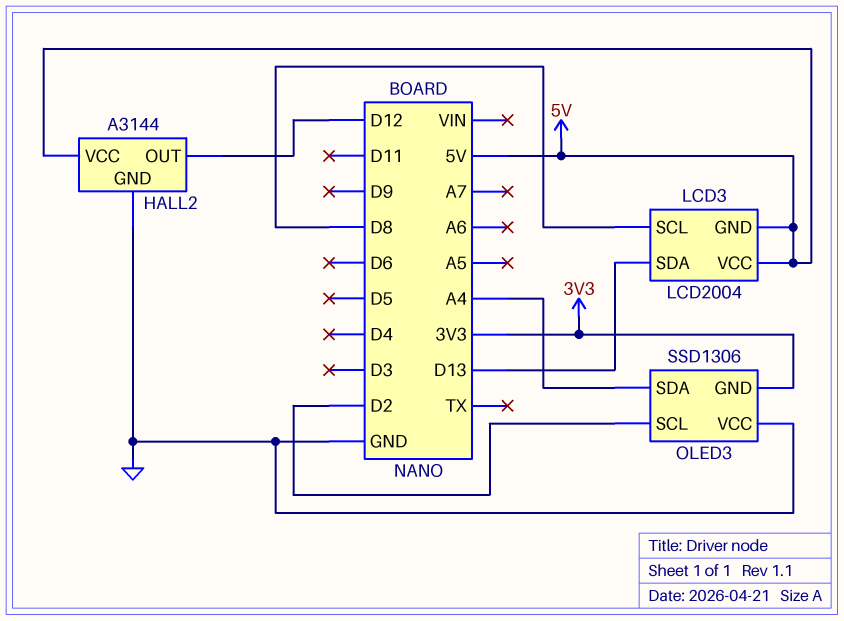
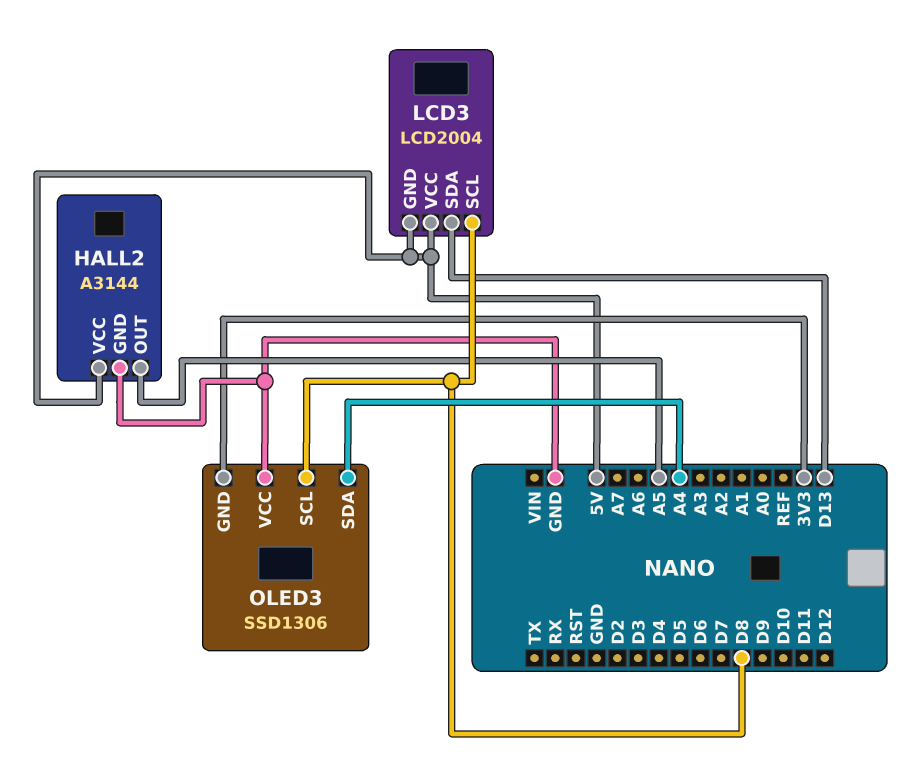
HALL2 pin OUT: D12 -> A5
OLED3 pin SCL: D2 -> D8

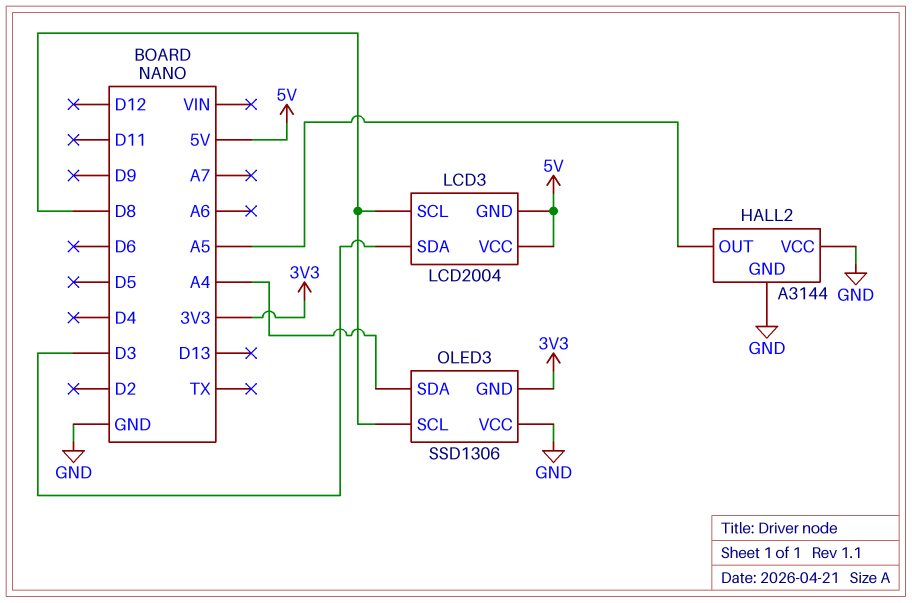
HALL2 pin VCC: 5V -> GND
LCD3 pin SDA: D13 -> D3

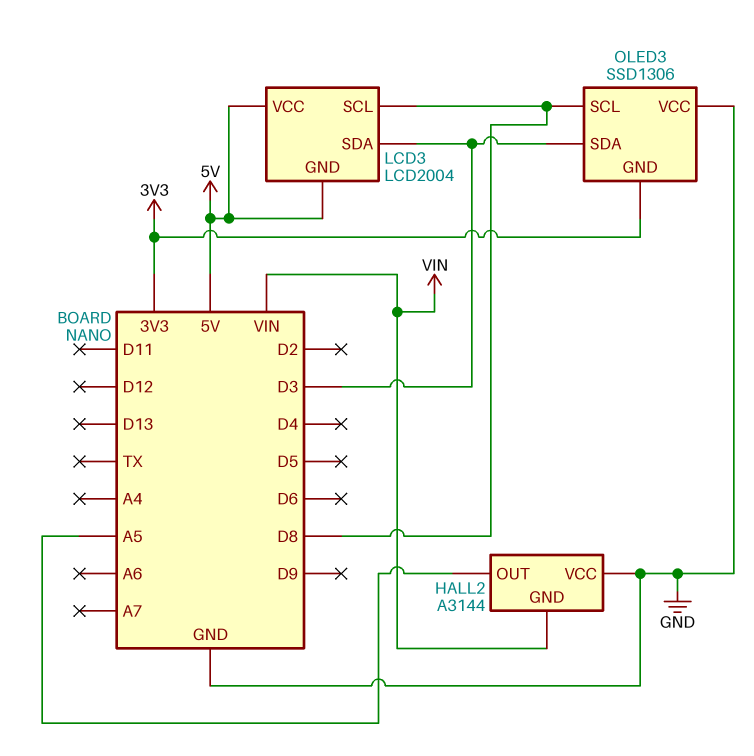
HALL2 pin GND: GND -> VIN
OLED3 pin SDA: A4 -> D3

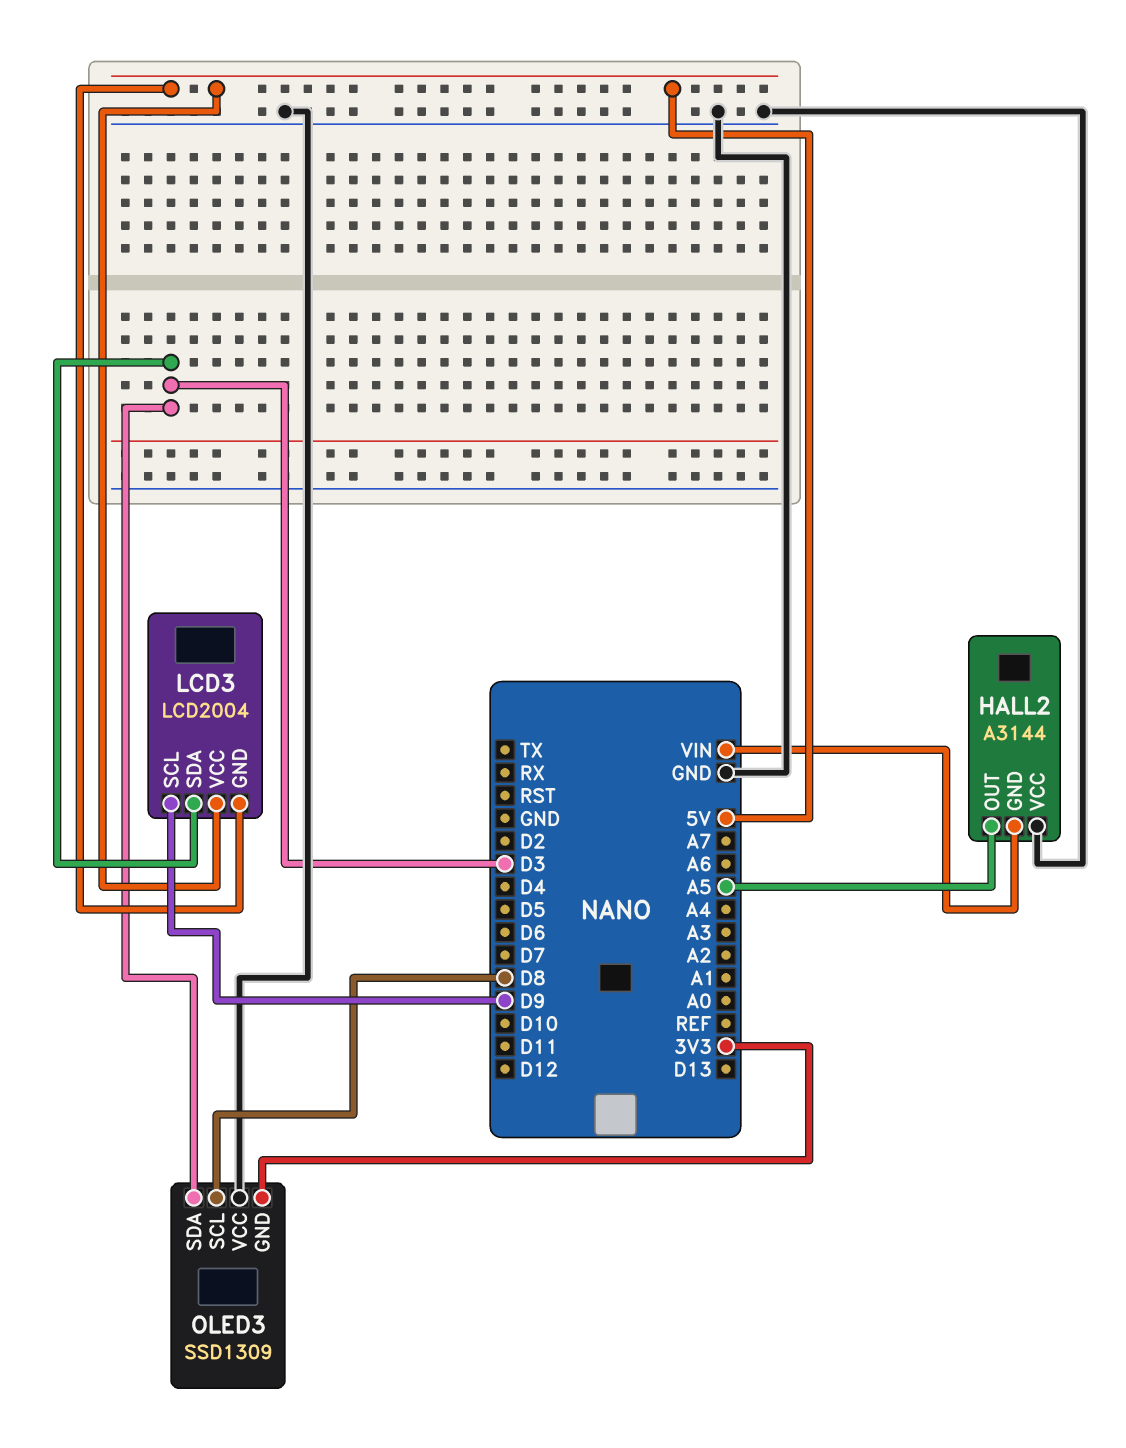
LCD3 pin SCL: D8 -> D9
OLED3: SSD1306 -> SSD1309

